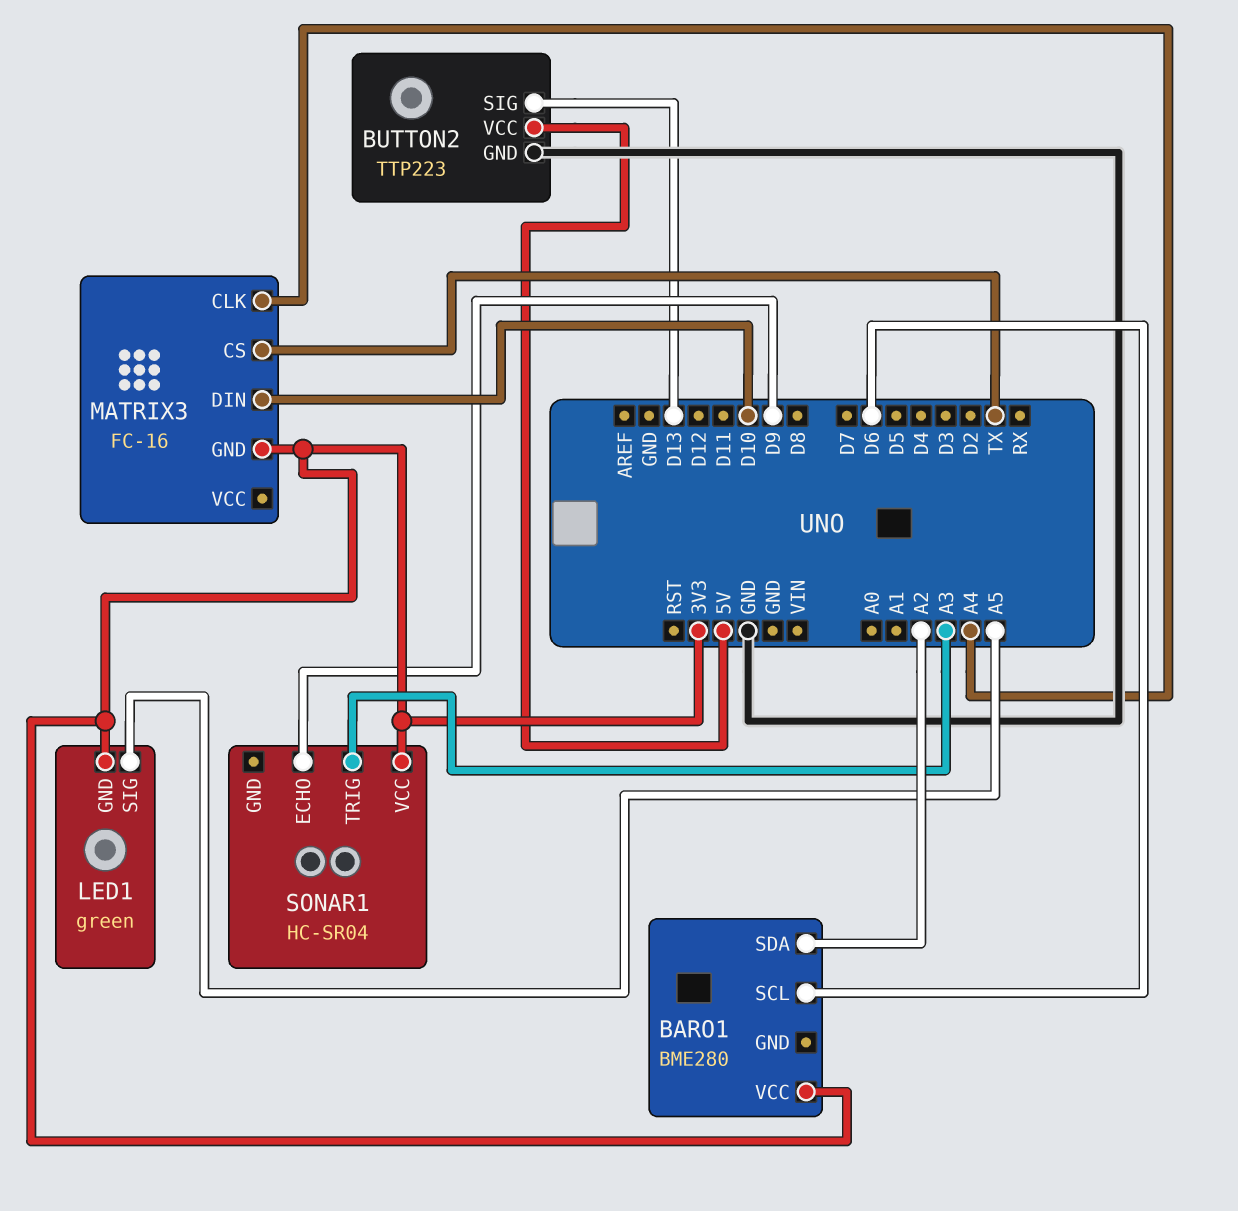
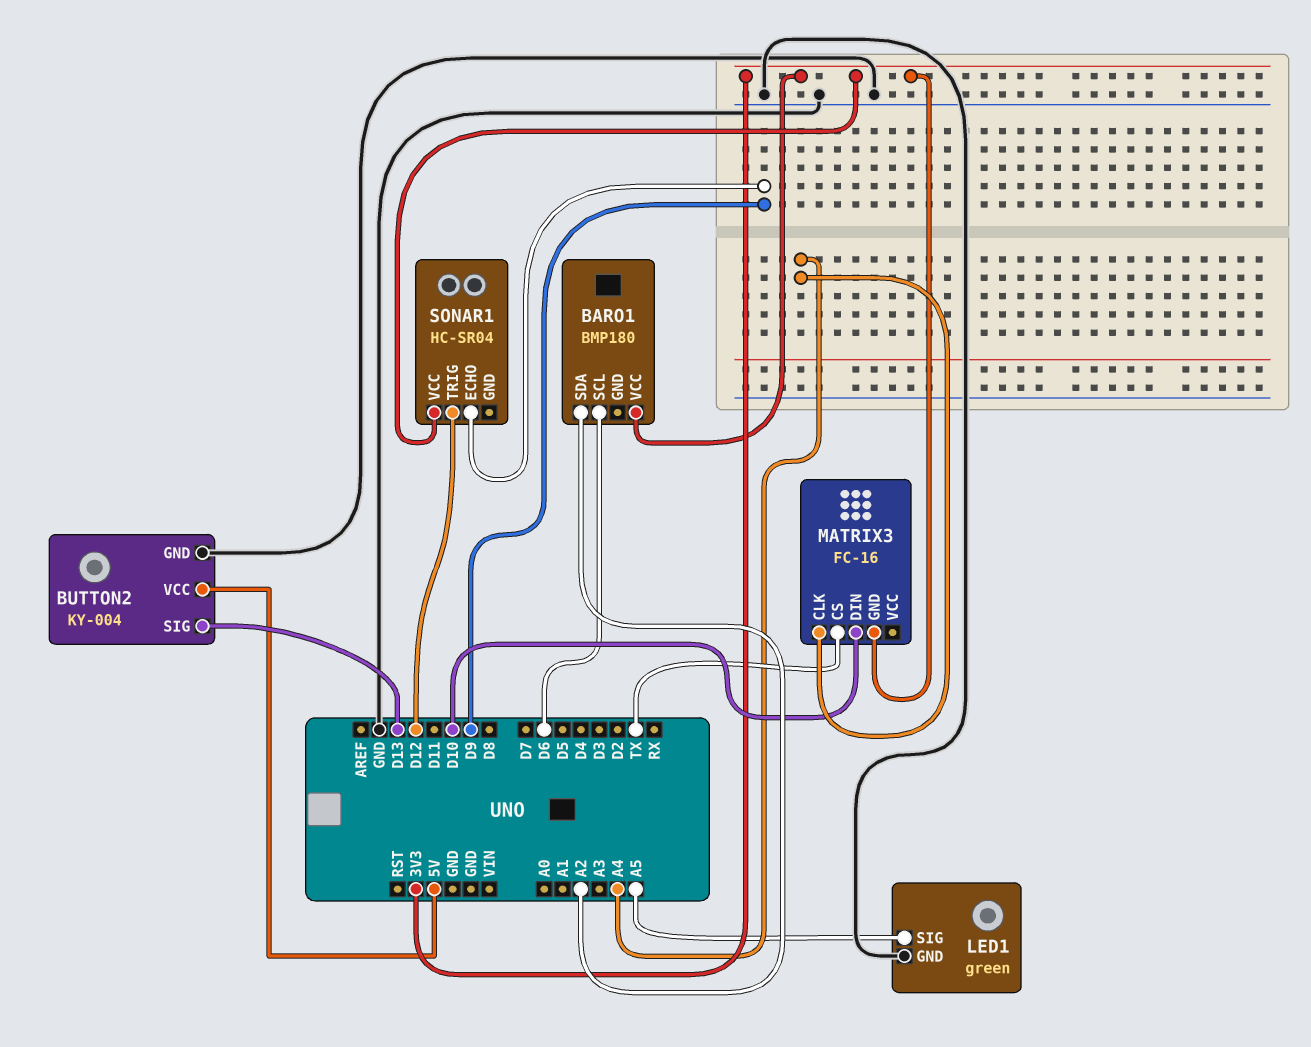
BARO1: BME280 -> BMP180
BUTTON2: TTP223 -> KY-004
LED1 pin GND: 3V3 -> GND
SONAR1 pin TRIG: A3 -> D12

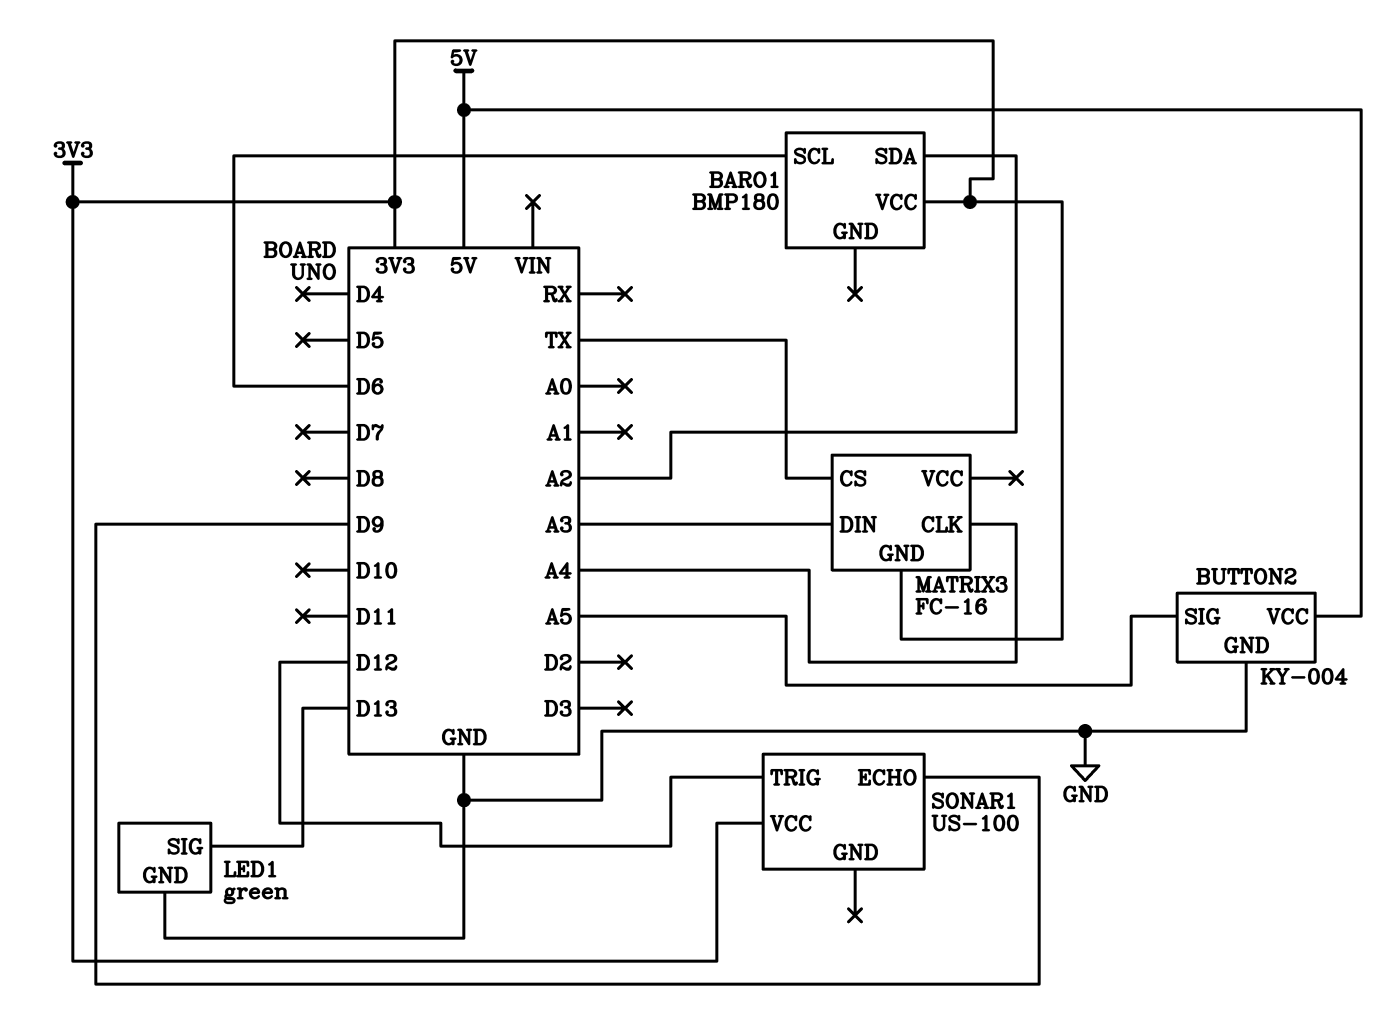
BUTTON2 pin SIG: D13 -> A5
LED1 pin SIG: A5 -> D13
MATRIX3 pin DIN: D10 -> A3
SONAR1: HC-SR04 -> US-100

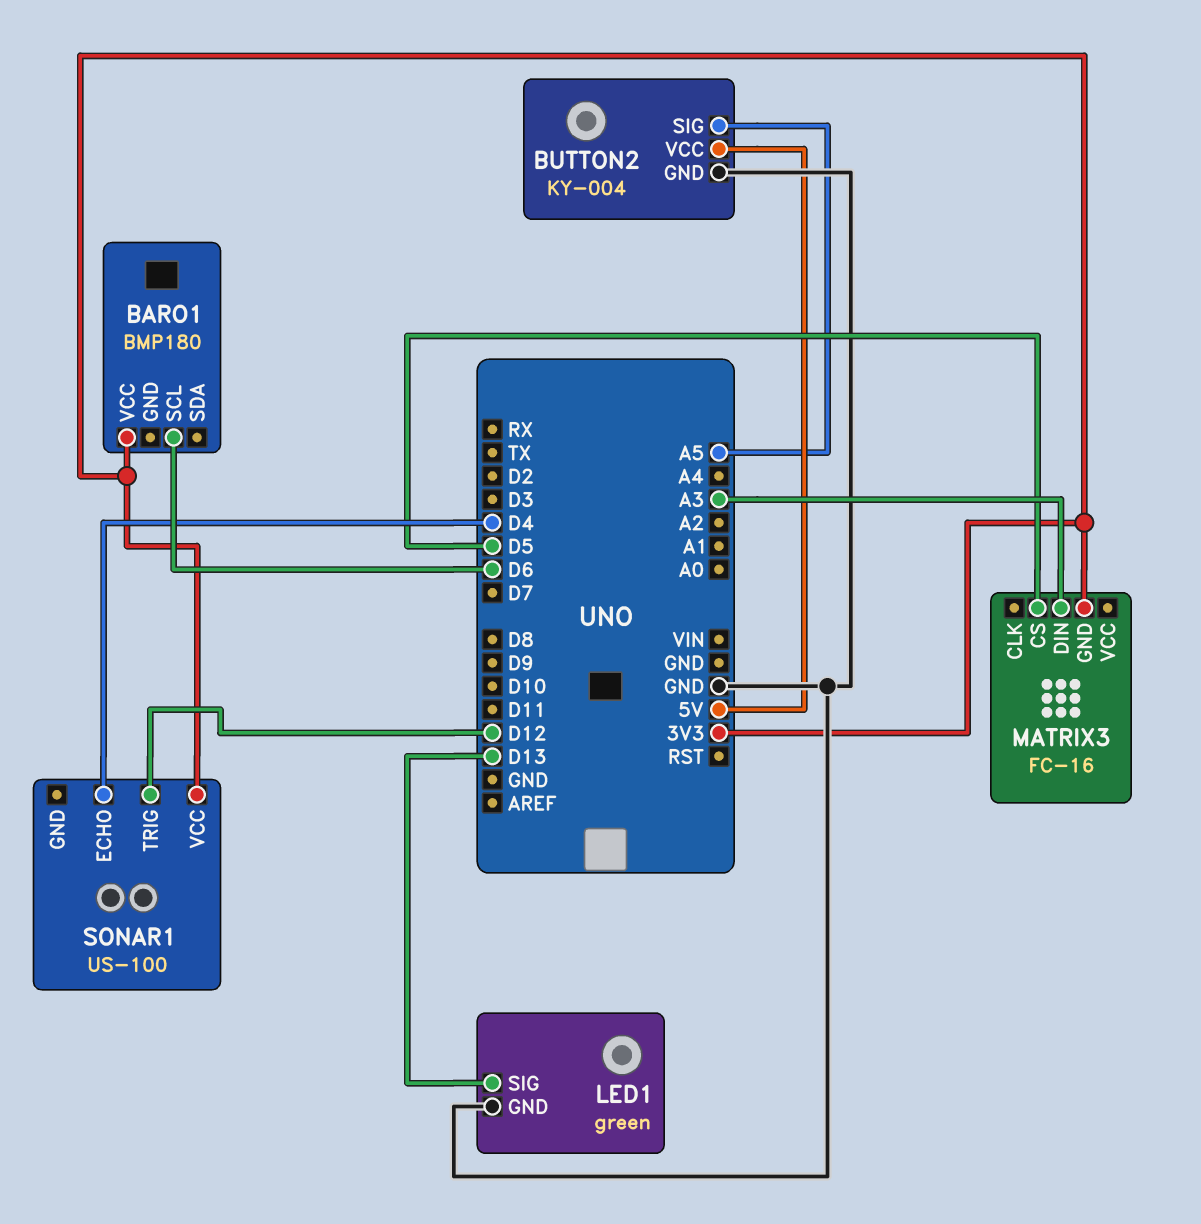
BARO1 pin SDA: A2 -> none
MATRIX3 pin CLK: A4 -> none
MATRIX3 pin CS: TX -> D5
SONAR1 pin ECHO: D9 -> D4

